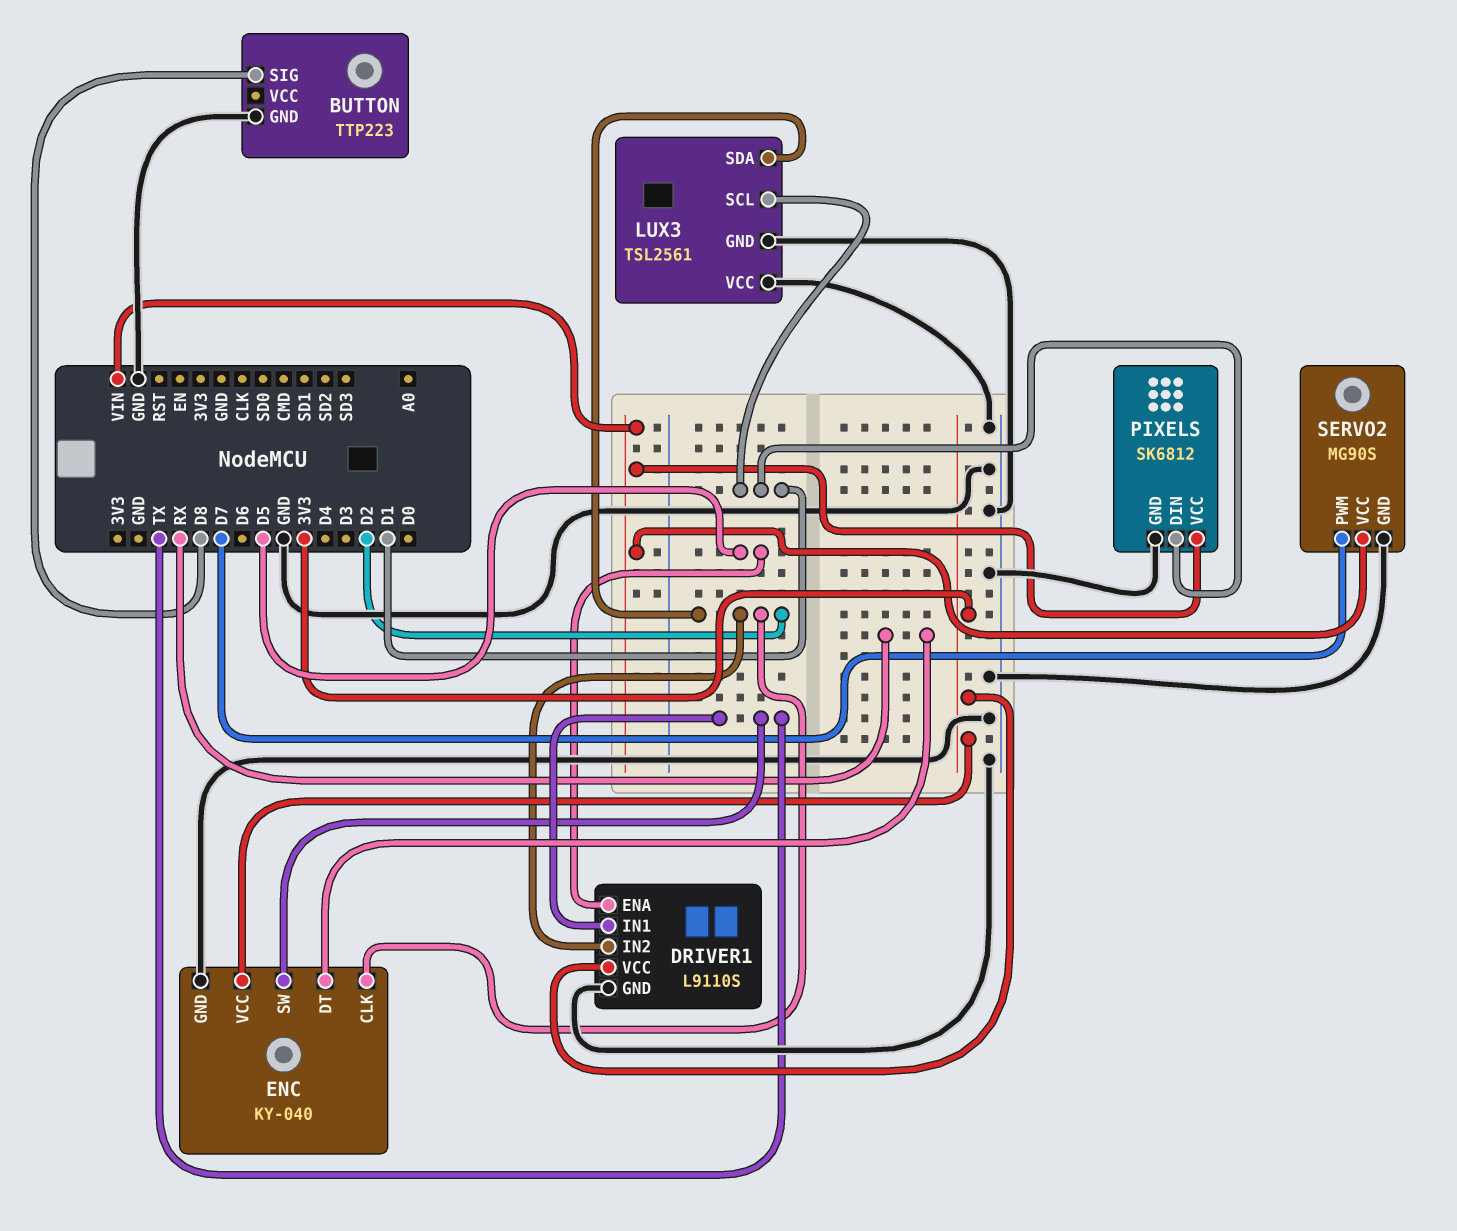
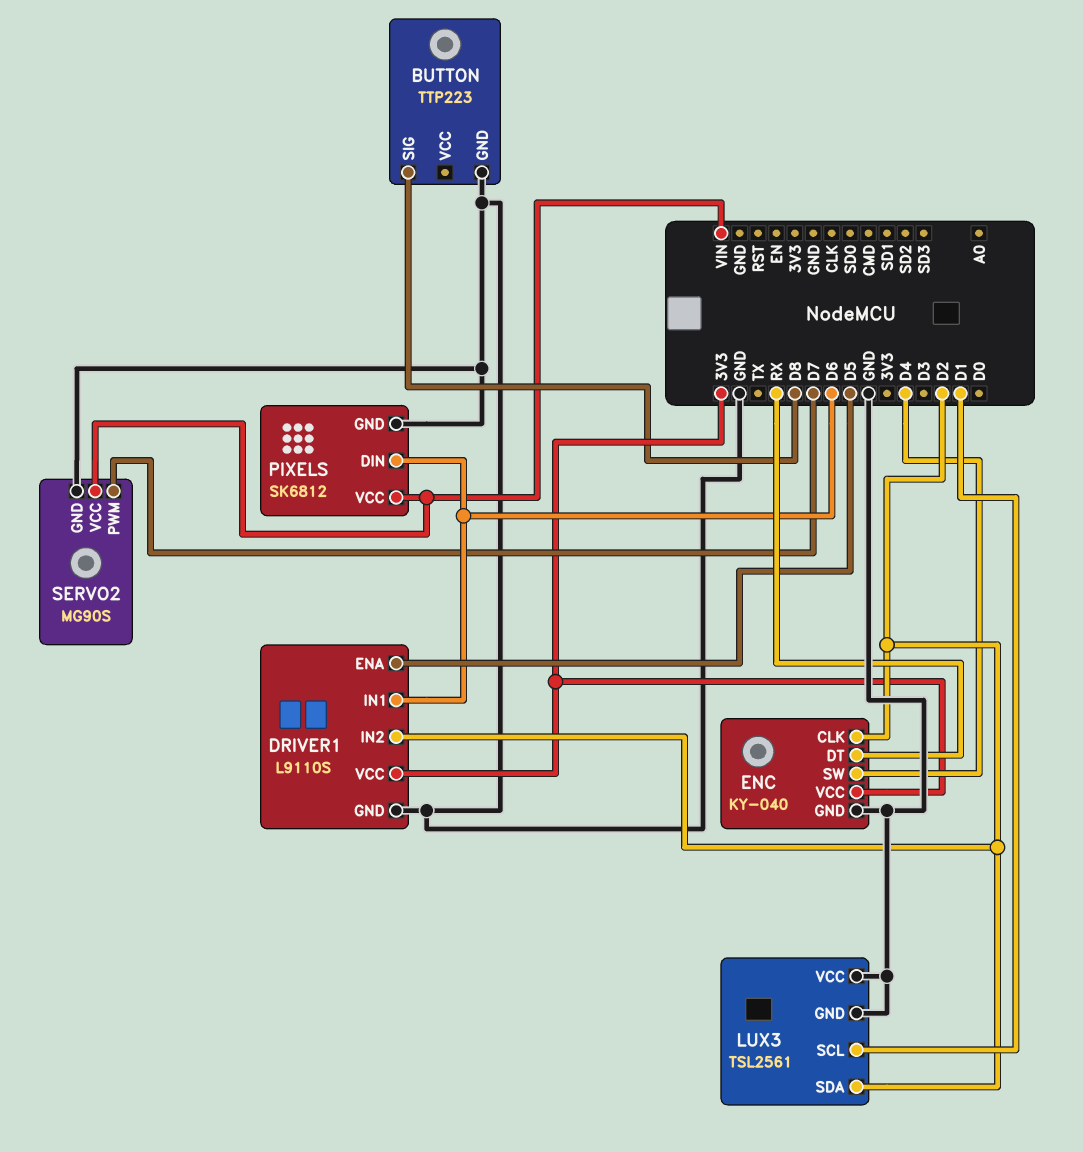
DRIVER1 pin IN1: TX -> D6
ENC pin SW: TX -> D4
PIXELS pin DIN: D1 -> D6

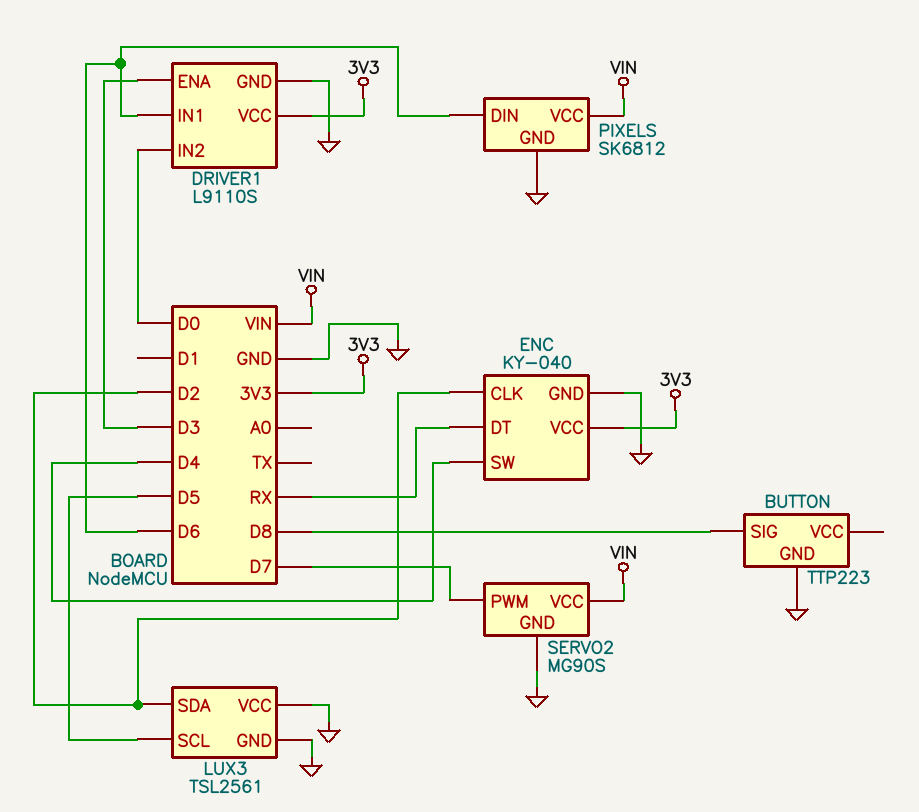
DRIVER1 pin ENA: D5 -> D3
DRIVER1 pin IN2: D2 -> D0
LUX3 pin SCL: D1 -> D5

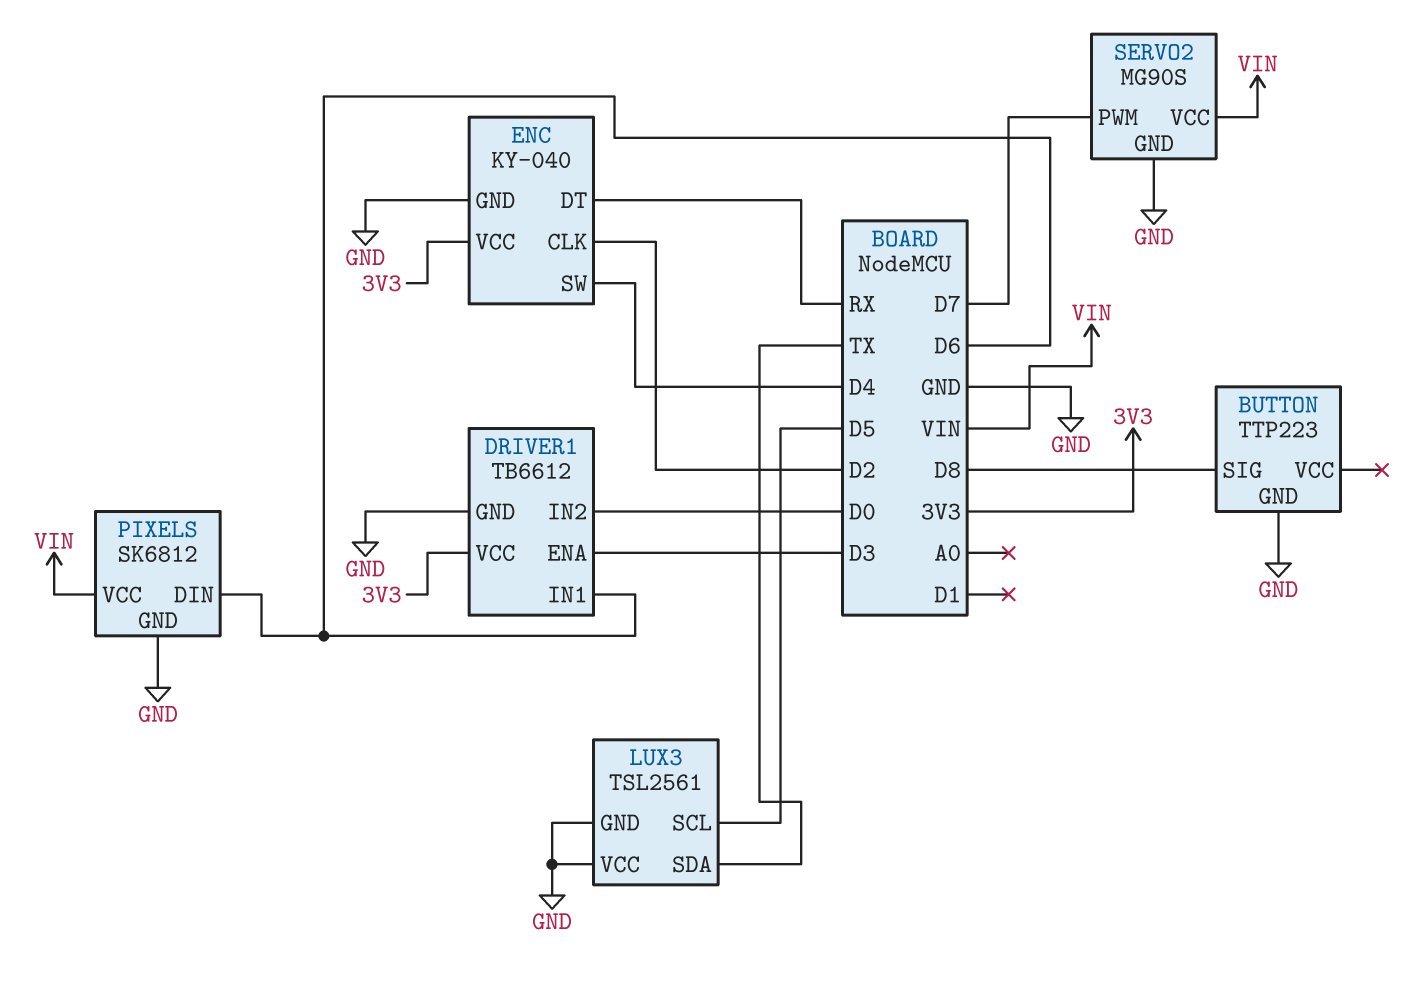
DRIVER1: L9110S -> TB6612
LUX3 pin SDA: D2 -> TX

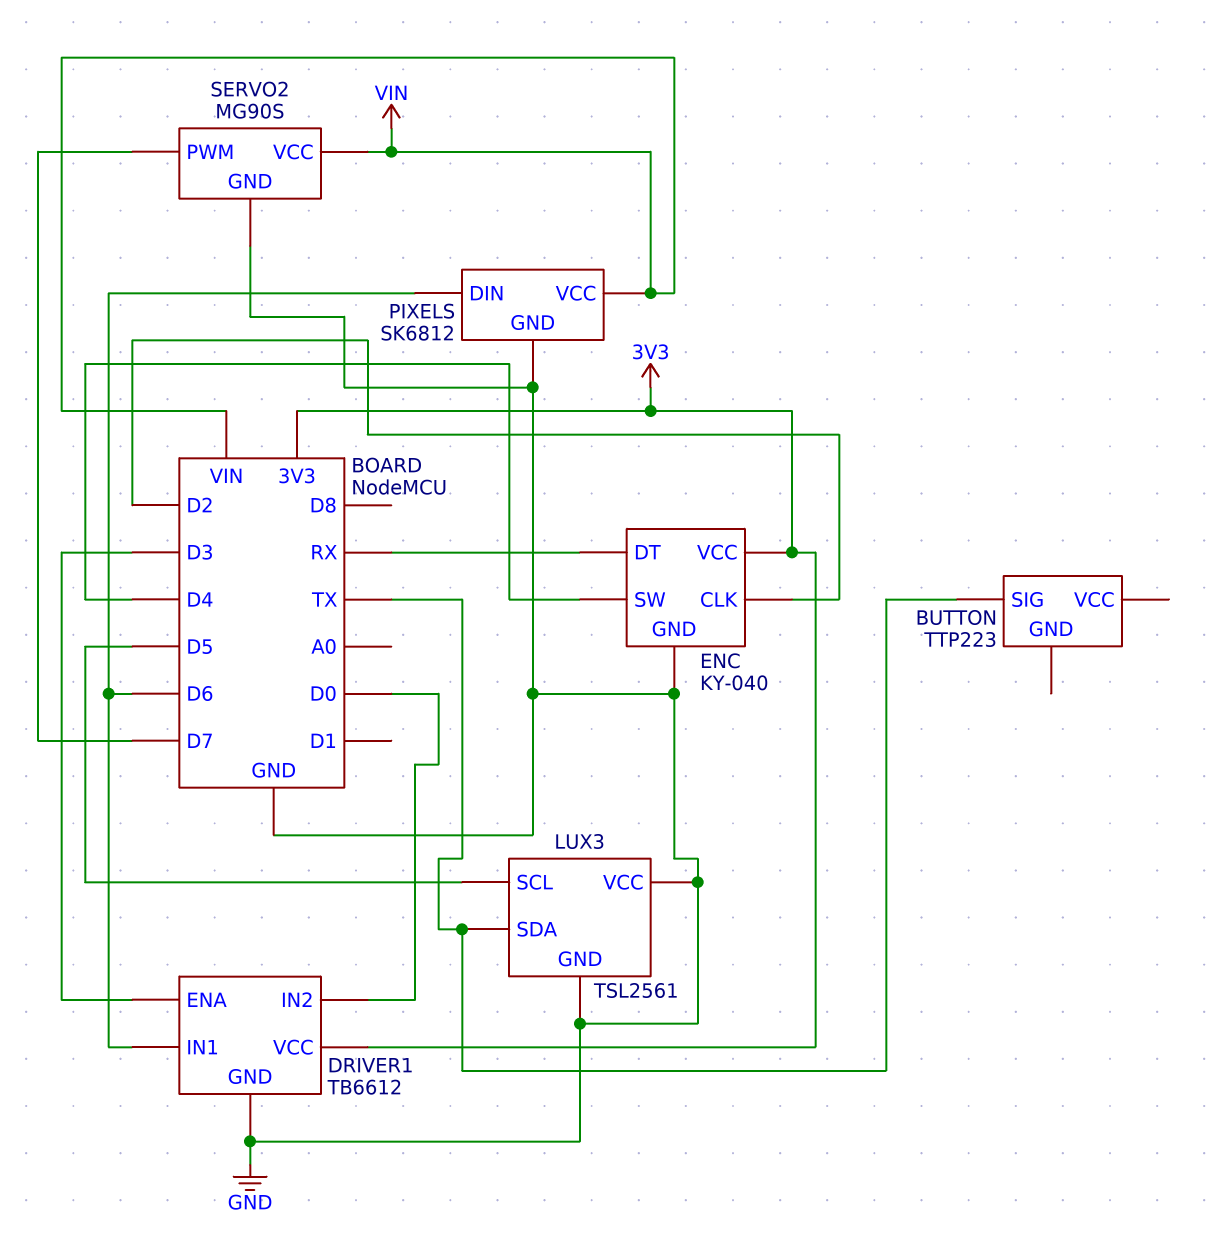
BUTTON pin GND: GND -> none
BUTTON pin SIG: D8 -> TX

